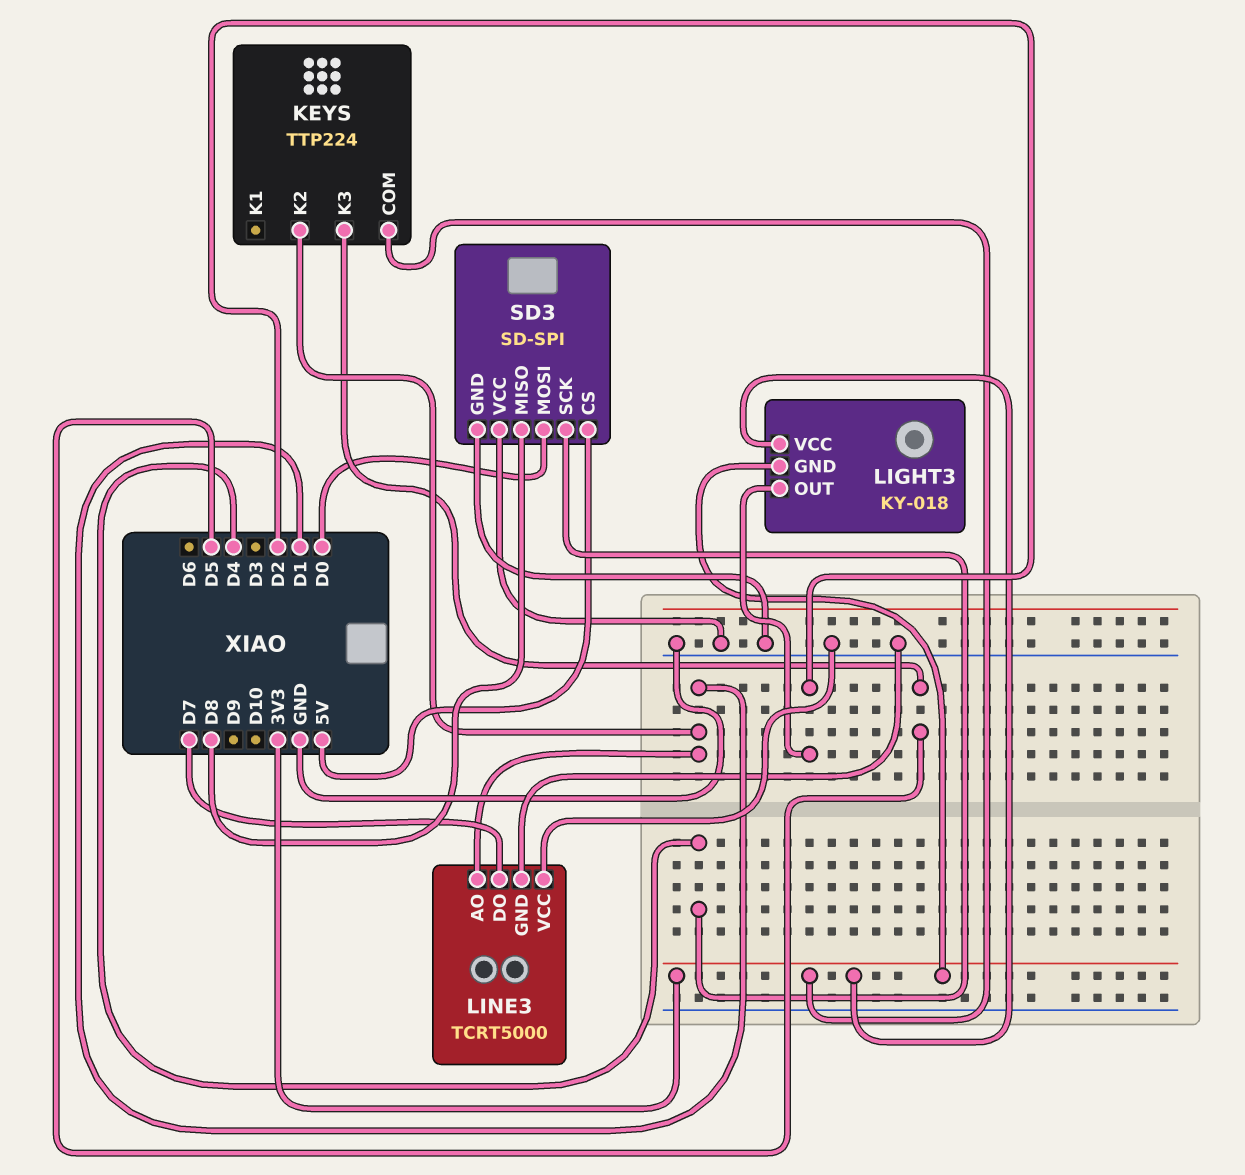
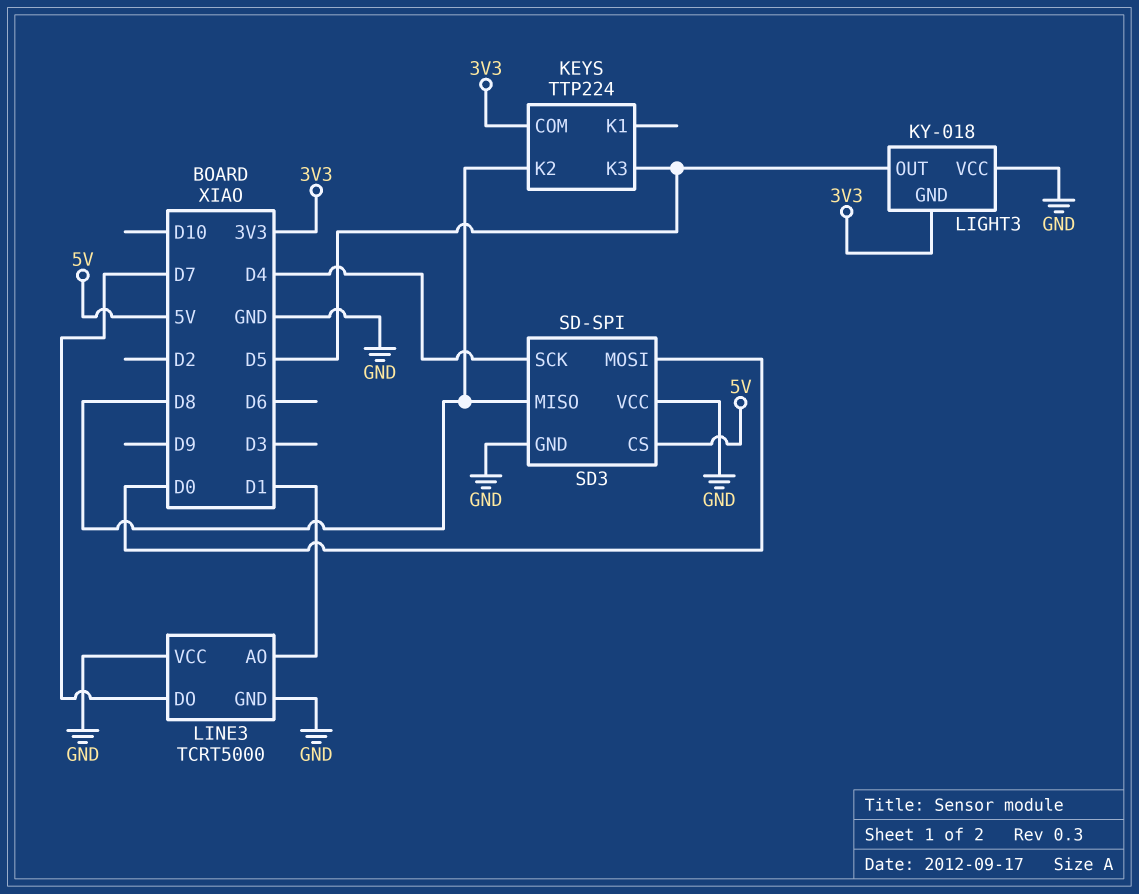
KEYS pin K2: D1 -> D8
LIGHT3 pin OUT: D2 -> D5
LIGHT3 pin VCC: 3V3 -> GND

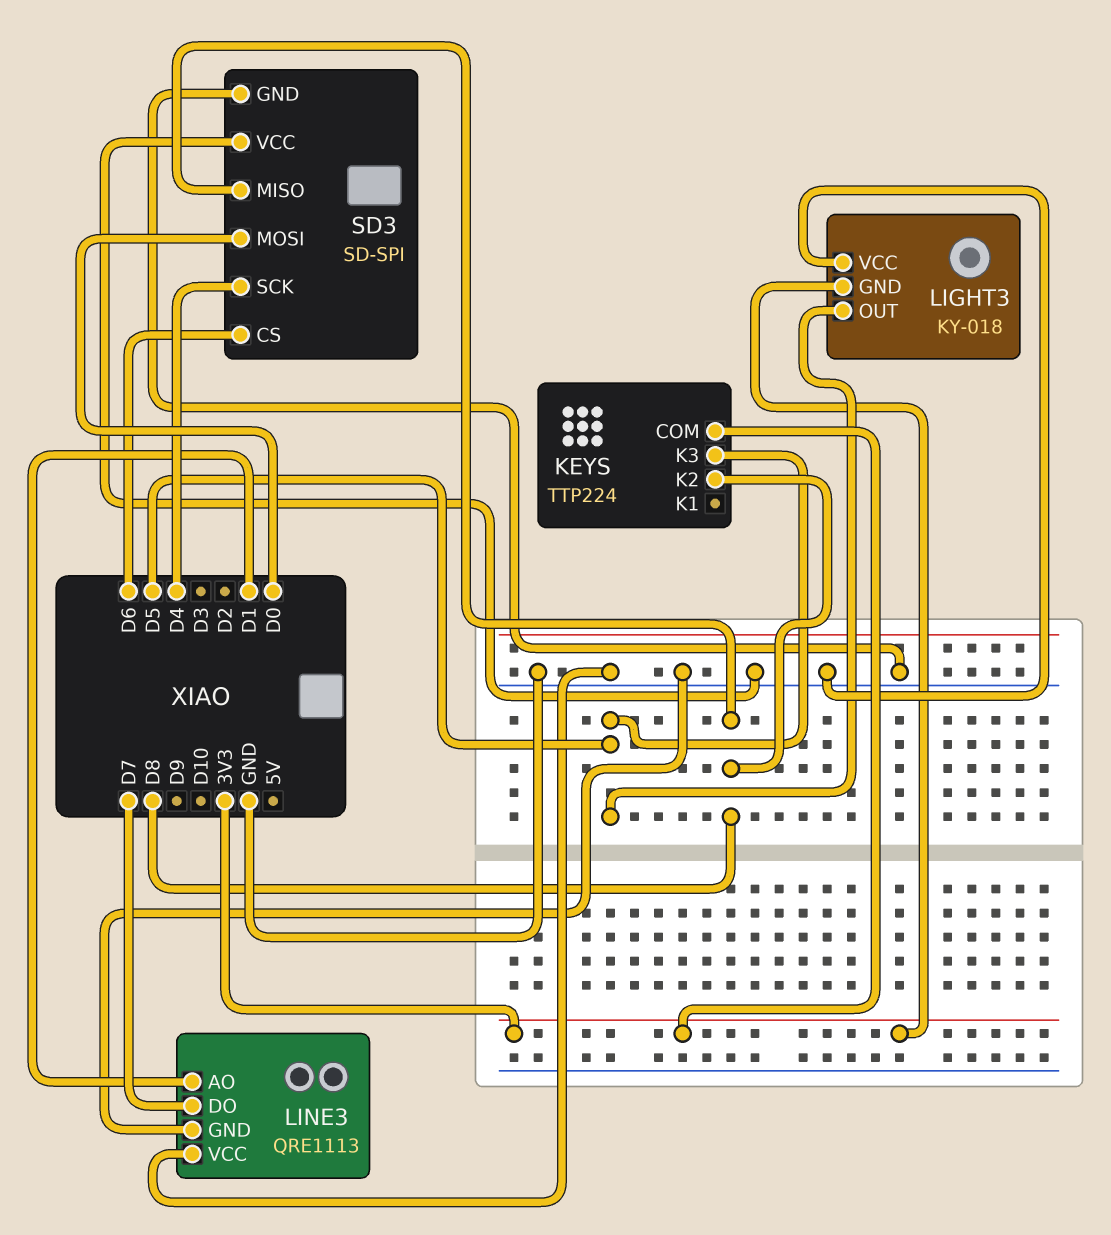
LINE3: TCRT5000 -> QRE1113
SD3 pin CS: 5V -> D6

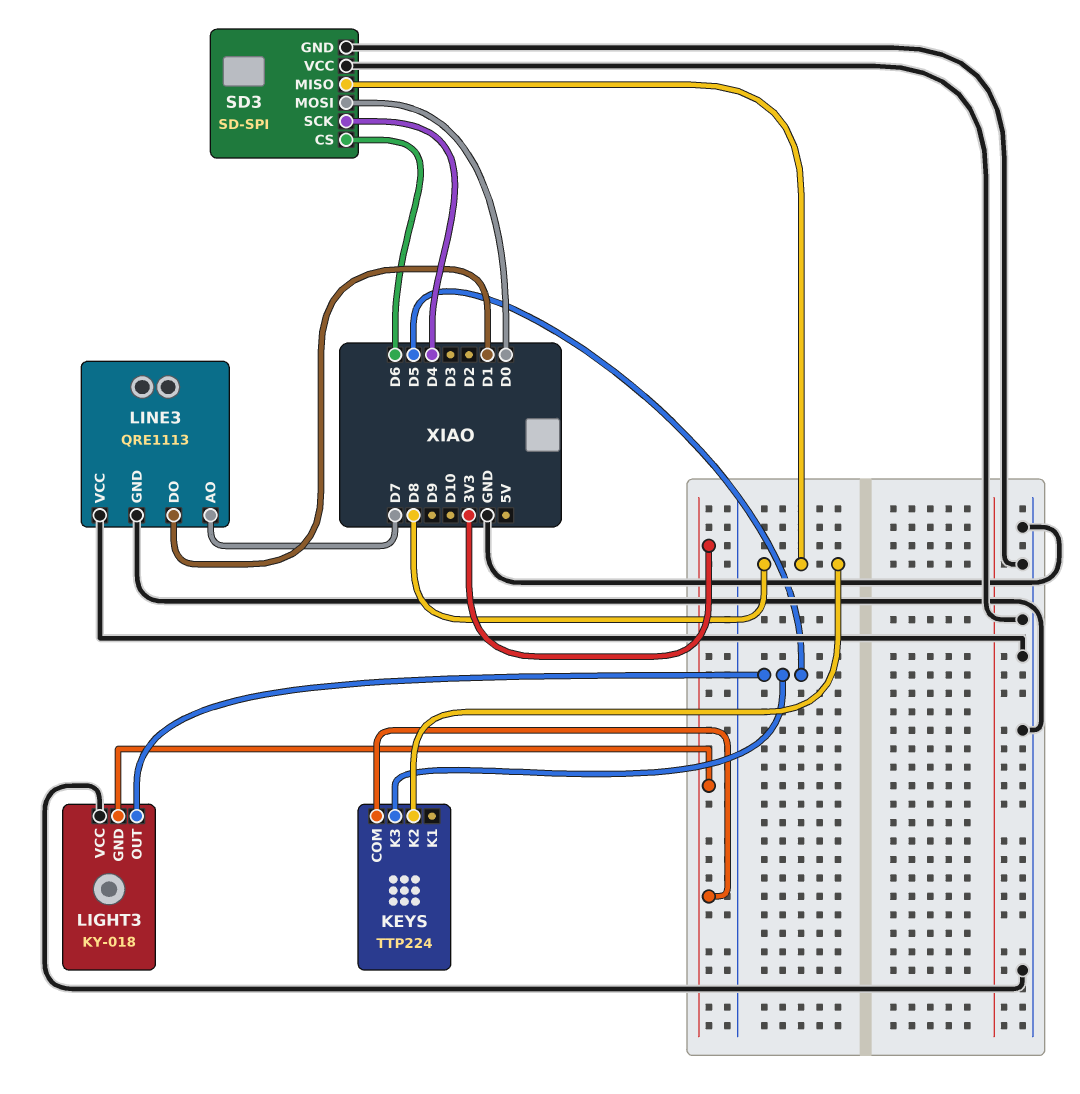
LINE3 pin AO: D1 -> D7
LINE3 pin DO: D7 -> D1

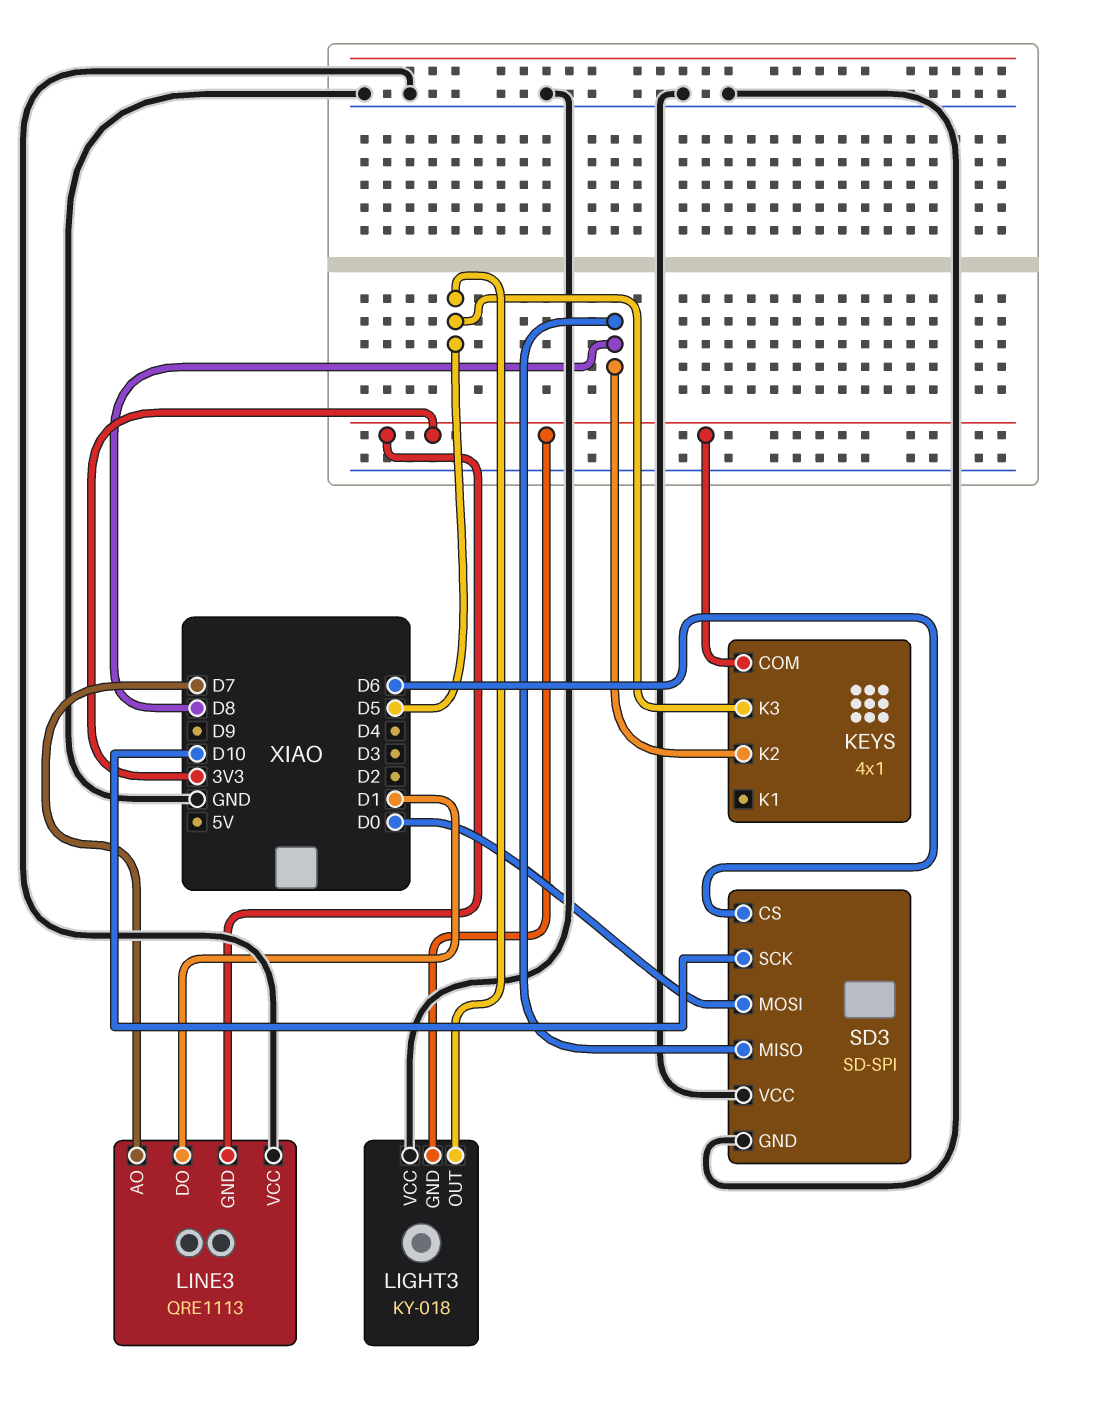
KEYS: TTP224 -> 4x1
LINE3 pin GND: GND -> 3V3
SD3 pin SCK: D4 -> D10

